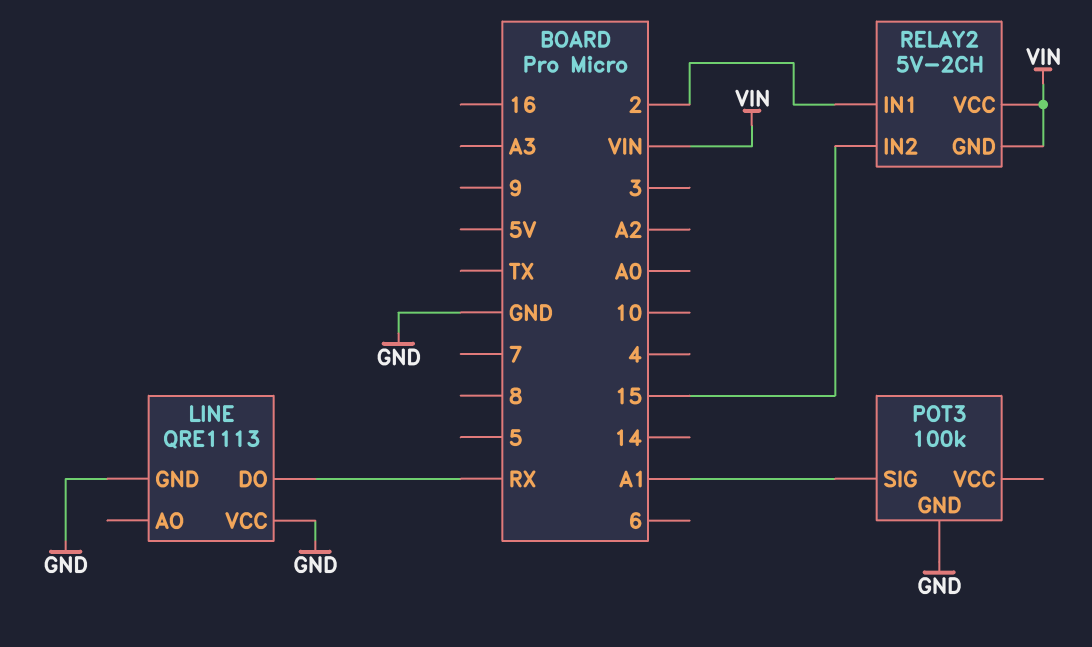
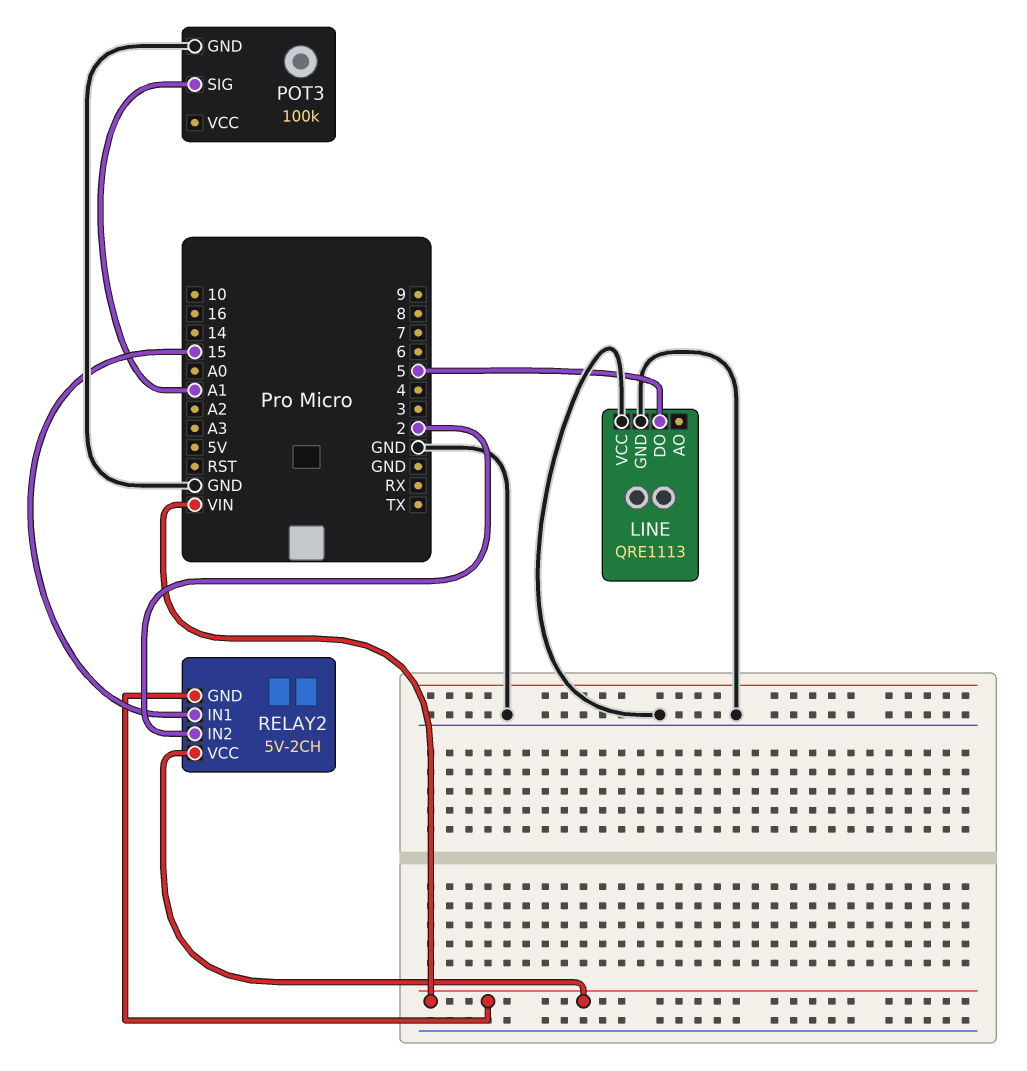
LINE pin DO: RX -> 5
RELAY2 pin IN1: 2 -> 15
RELAY2 pin IN2: 15 -> 2

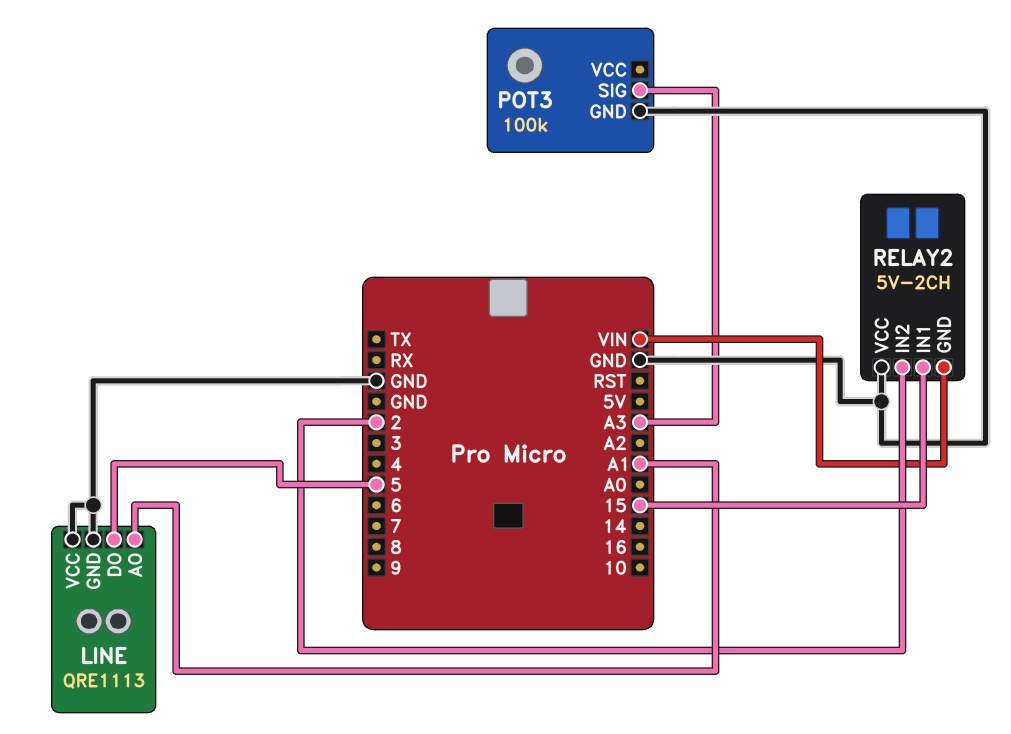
LINE pin AO: none -> A1
POT3 pin SIG: A1 -> A3
RELAY2 pin VCC: VIN -> GND

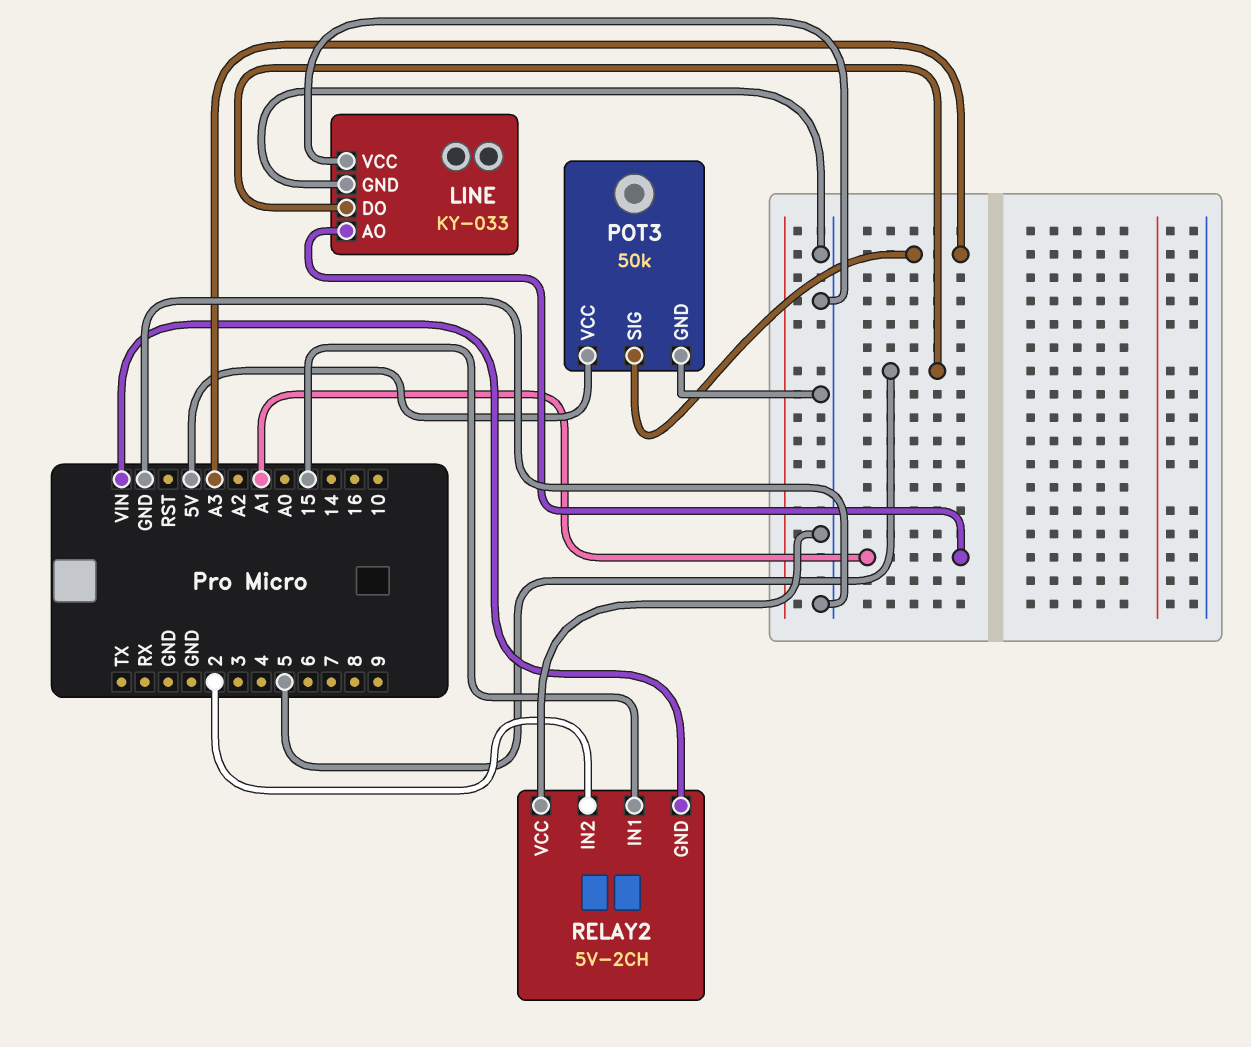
LINE: QRE1113 -> KY-033
POT3: 100k -> 50k
POT3 pin VCC: none -> 5V

